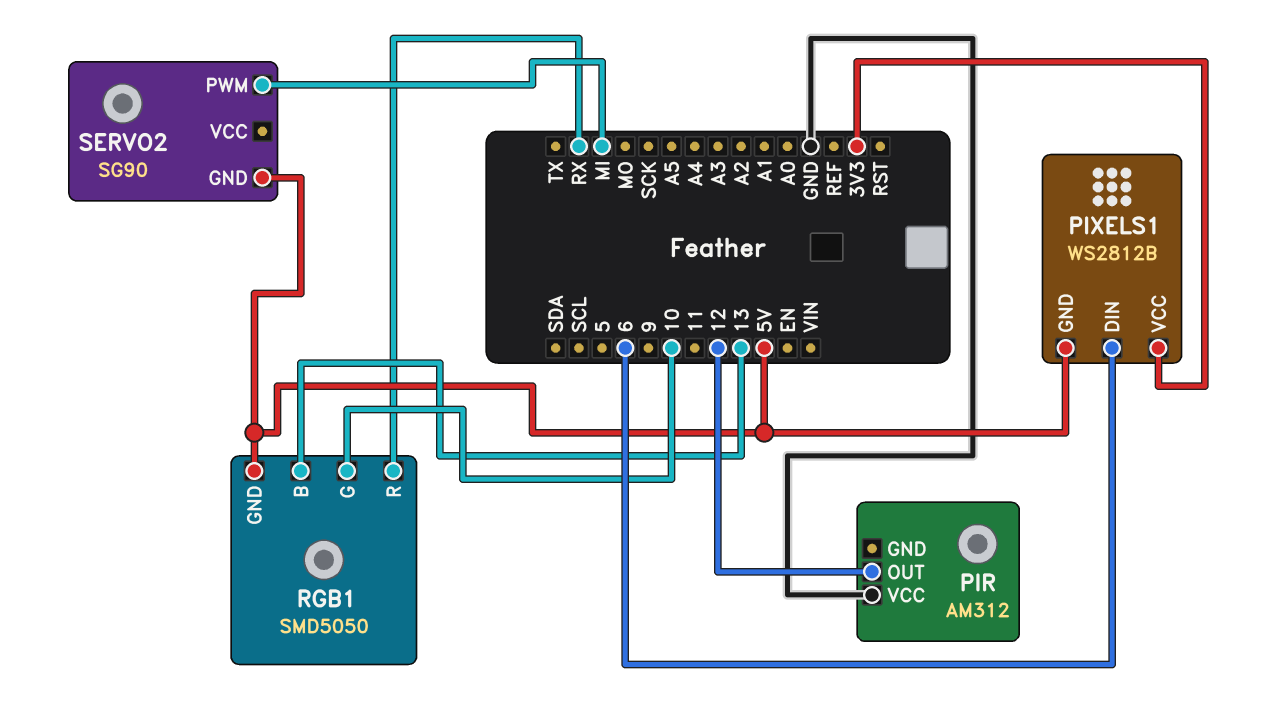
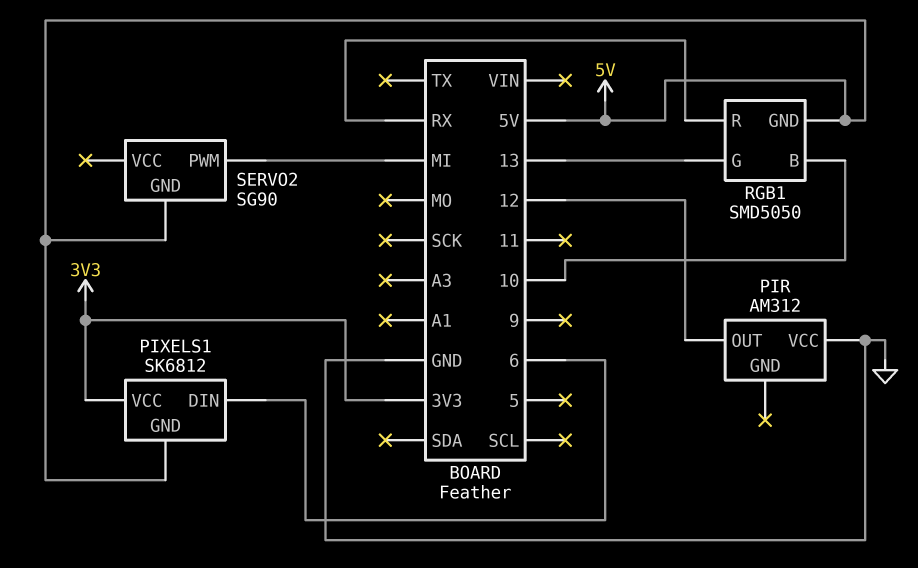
PIXELS1: WS2812B -> SK6812
RGB1 pin B: 13 -> 10
RGB1 pin G: 10 -> 13

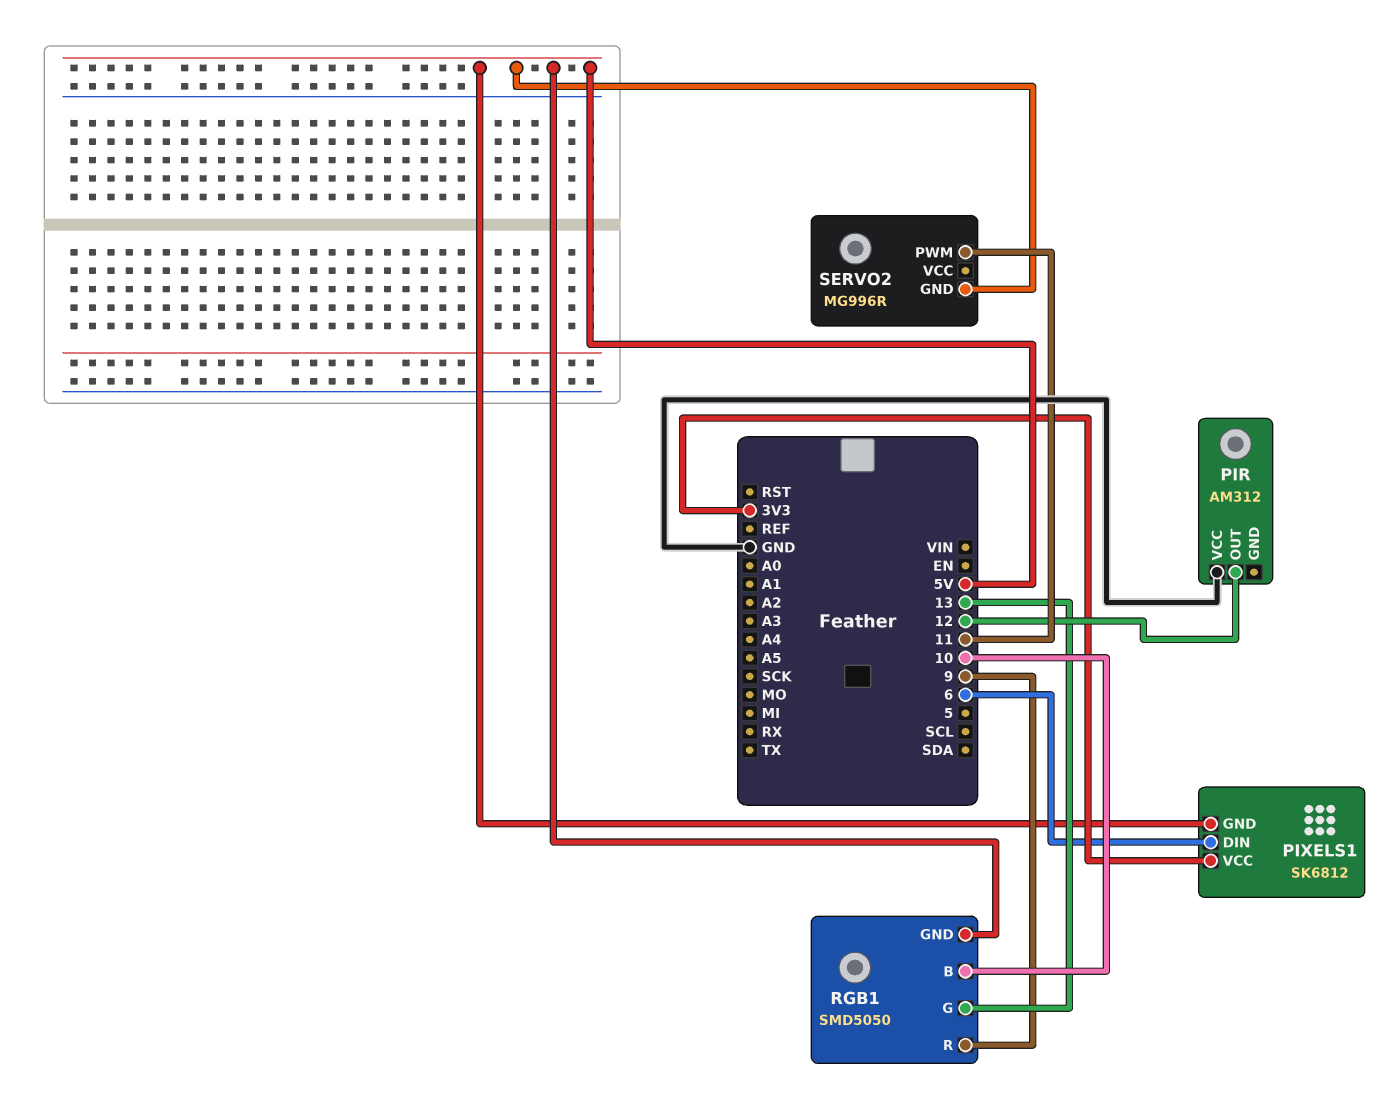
RGB1 pin R: RX -> 9
SERVO2: SG90 -> MG996R
SERVO2 pin PWM: MI -> 11

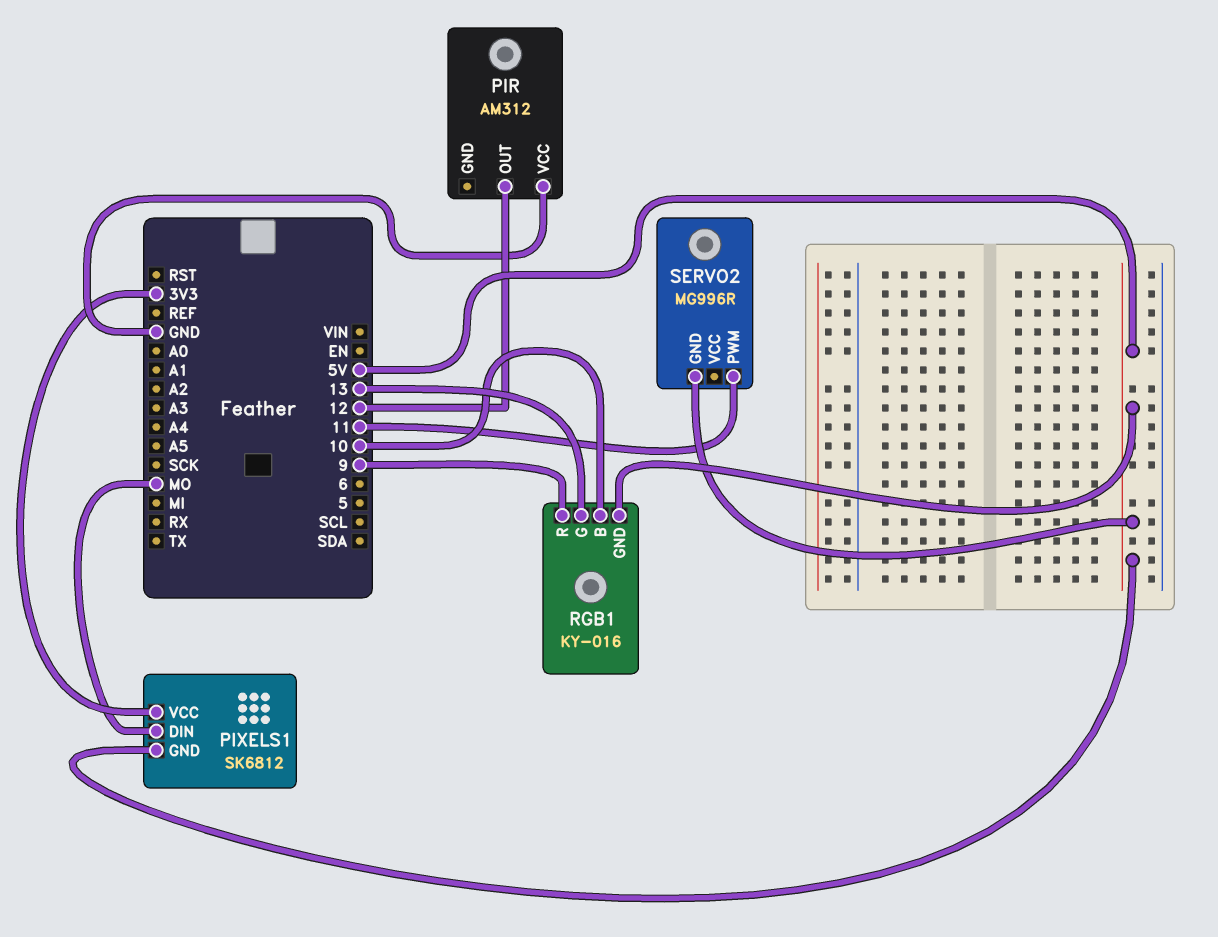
PIXELS1 pin DIN: 6 -> MO
RGB1: SMD5050 -> KY-016

